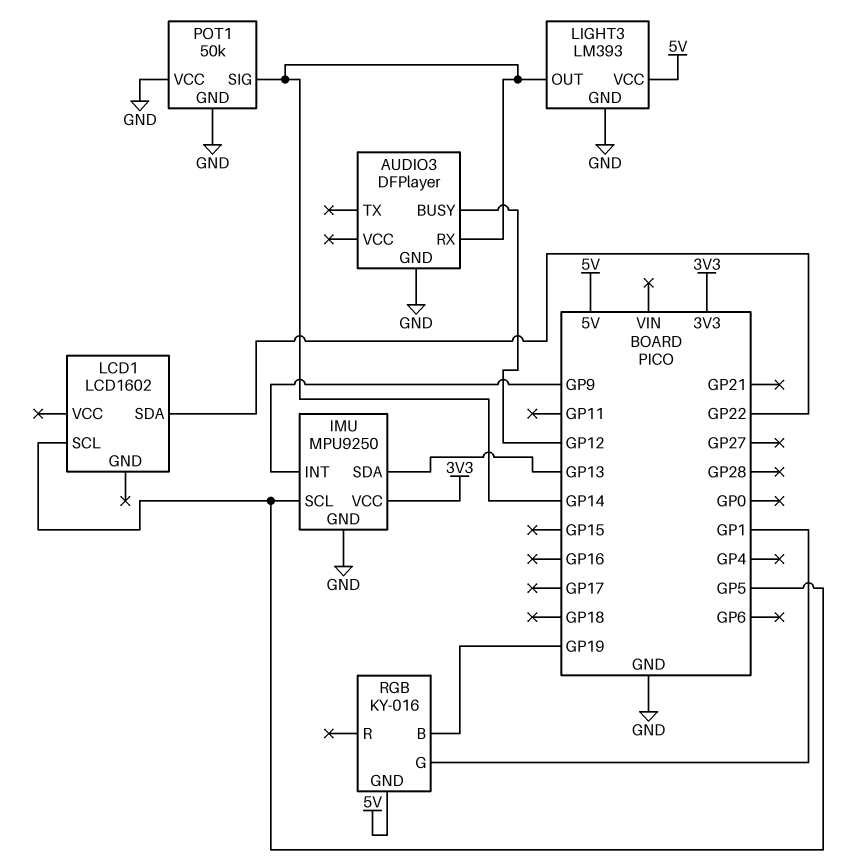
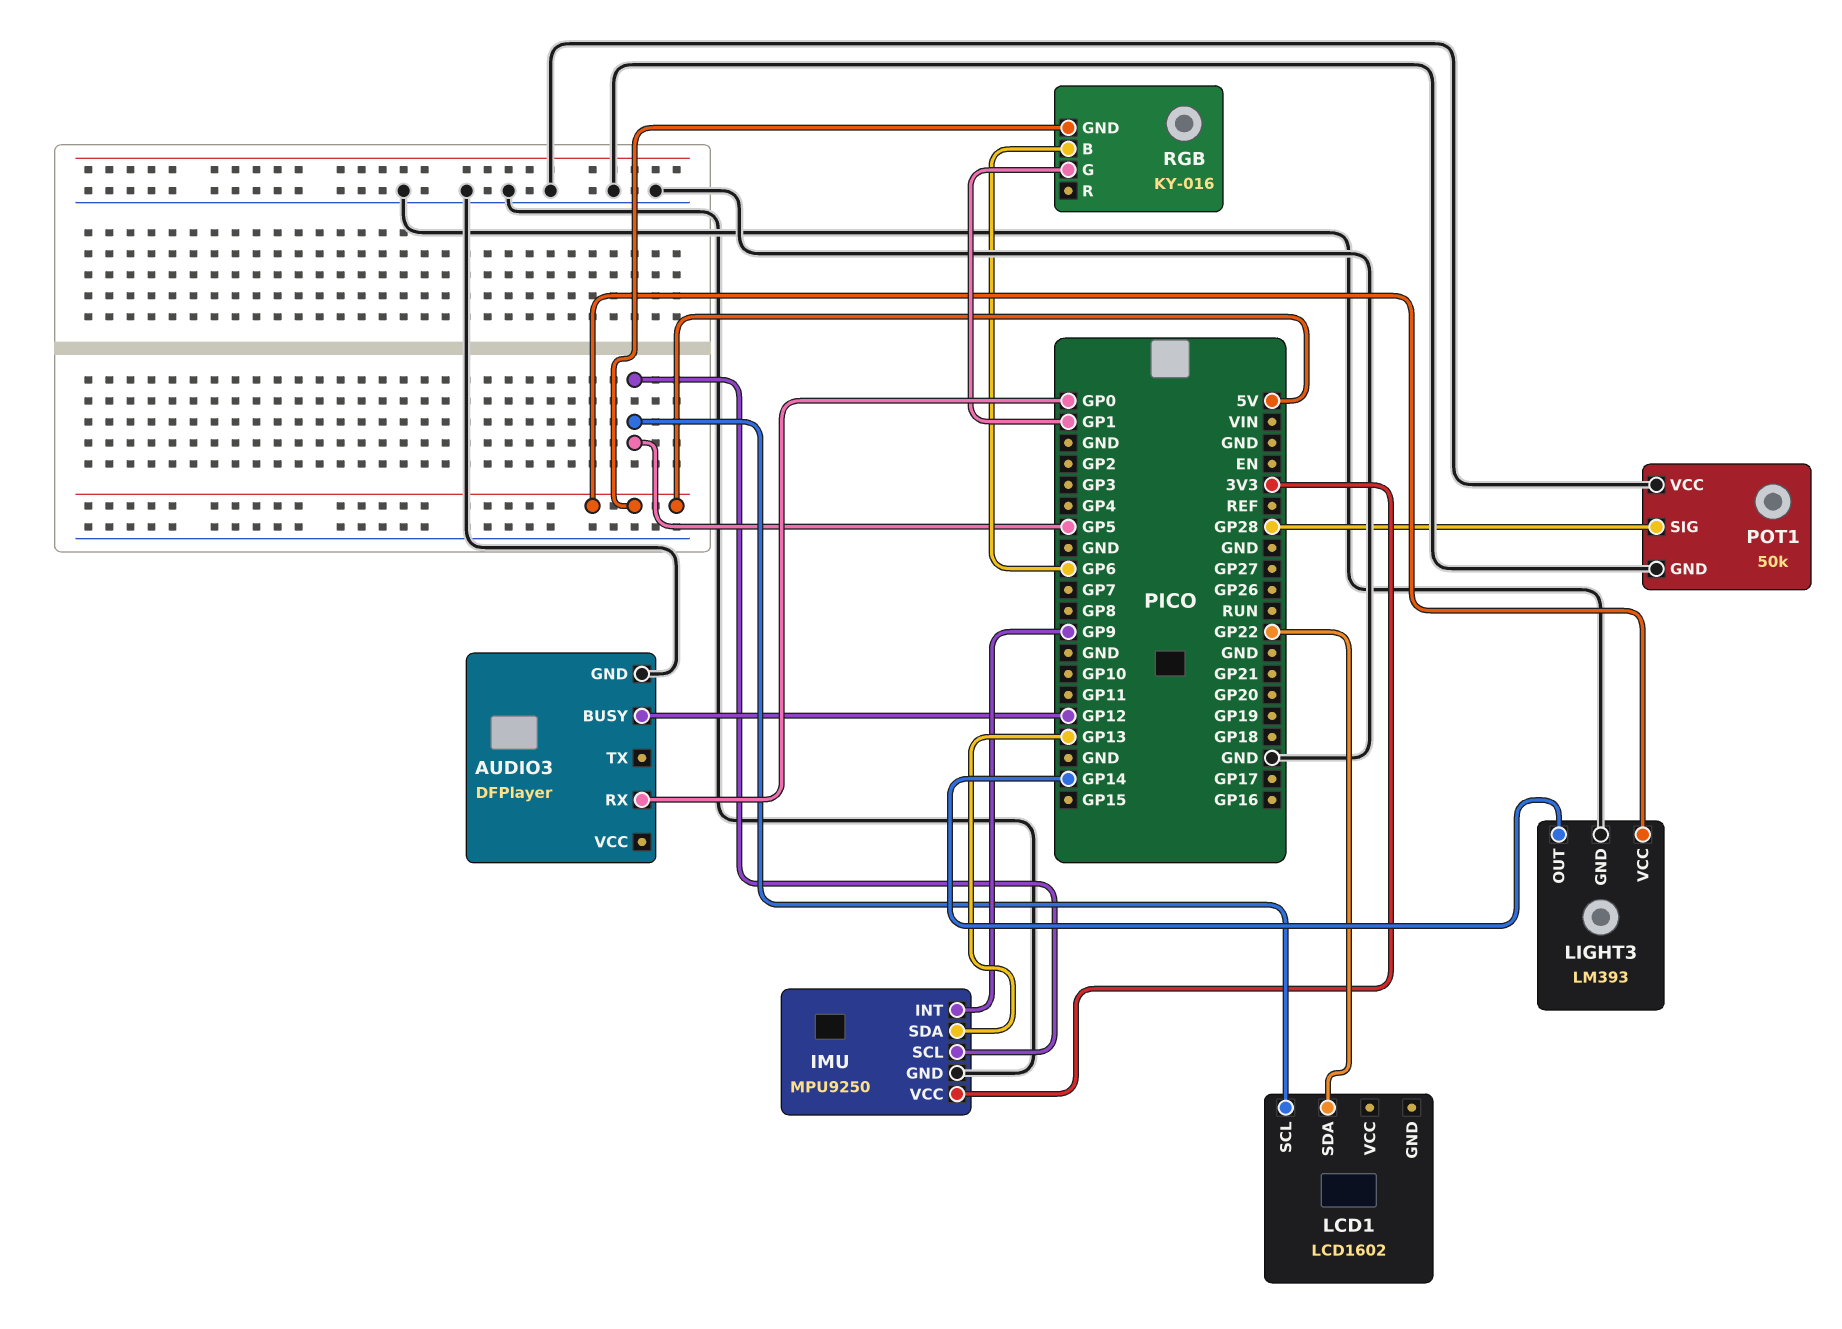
AUDIO3 pin RX: GP14 -> GP0
POT1 pin SIG: GP14 -> GP28
RGB pin B: GP19 -> GP6

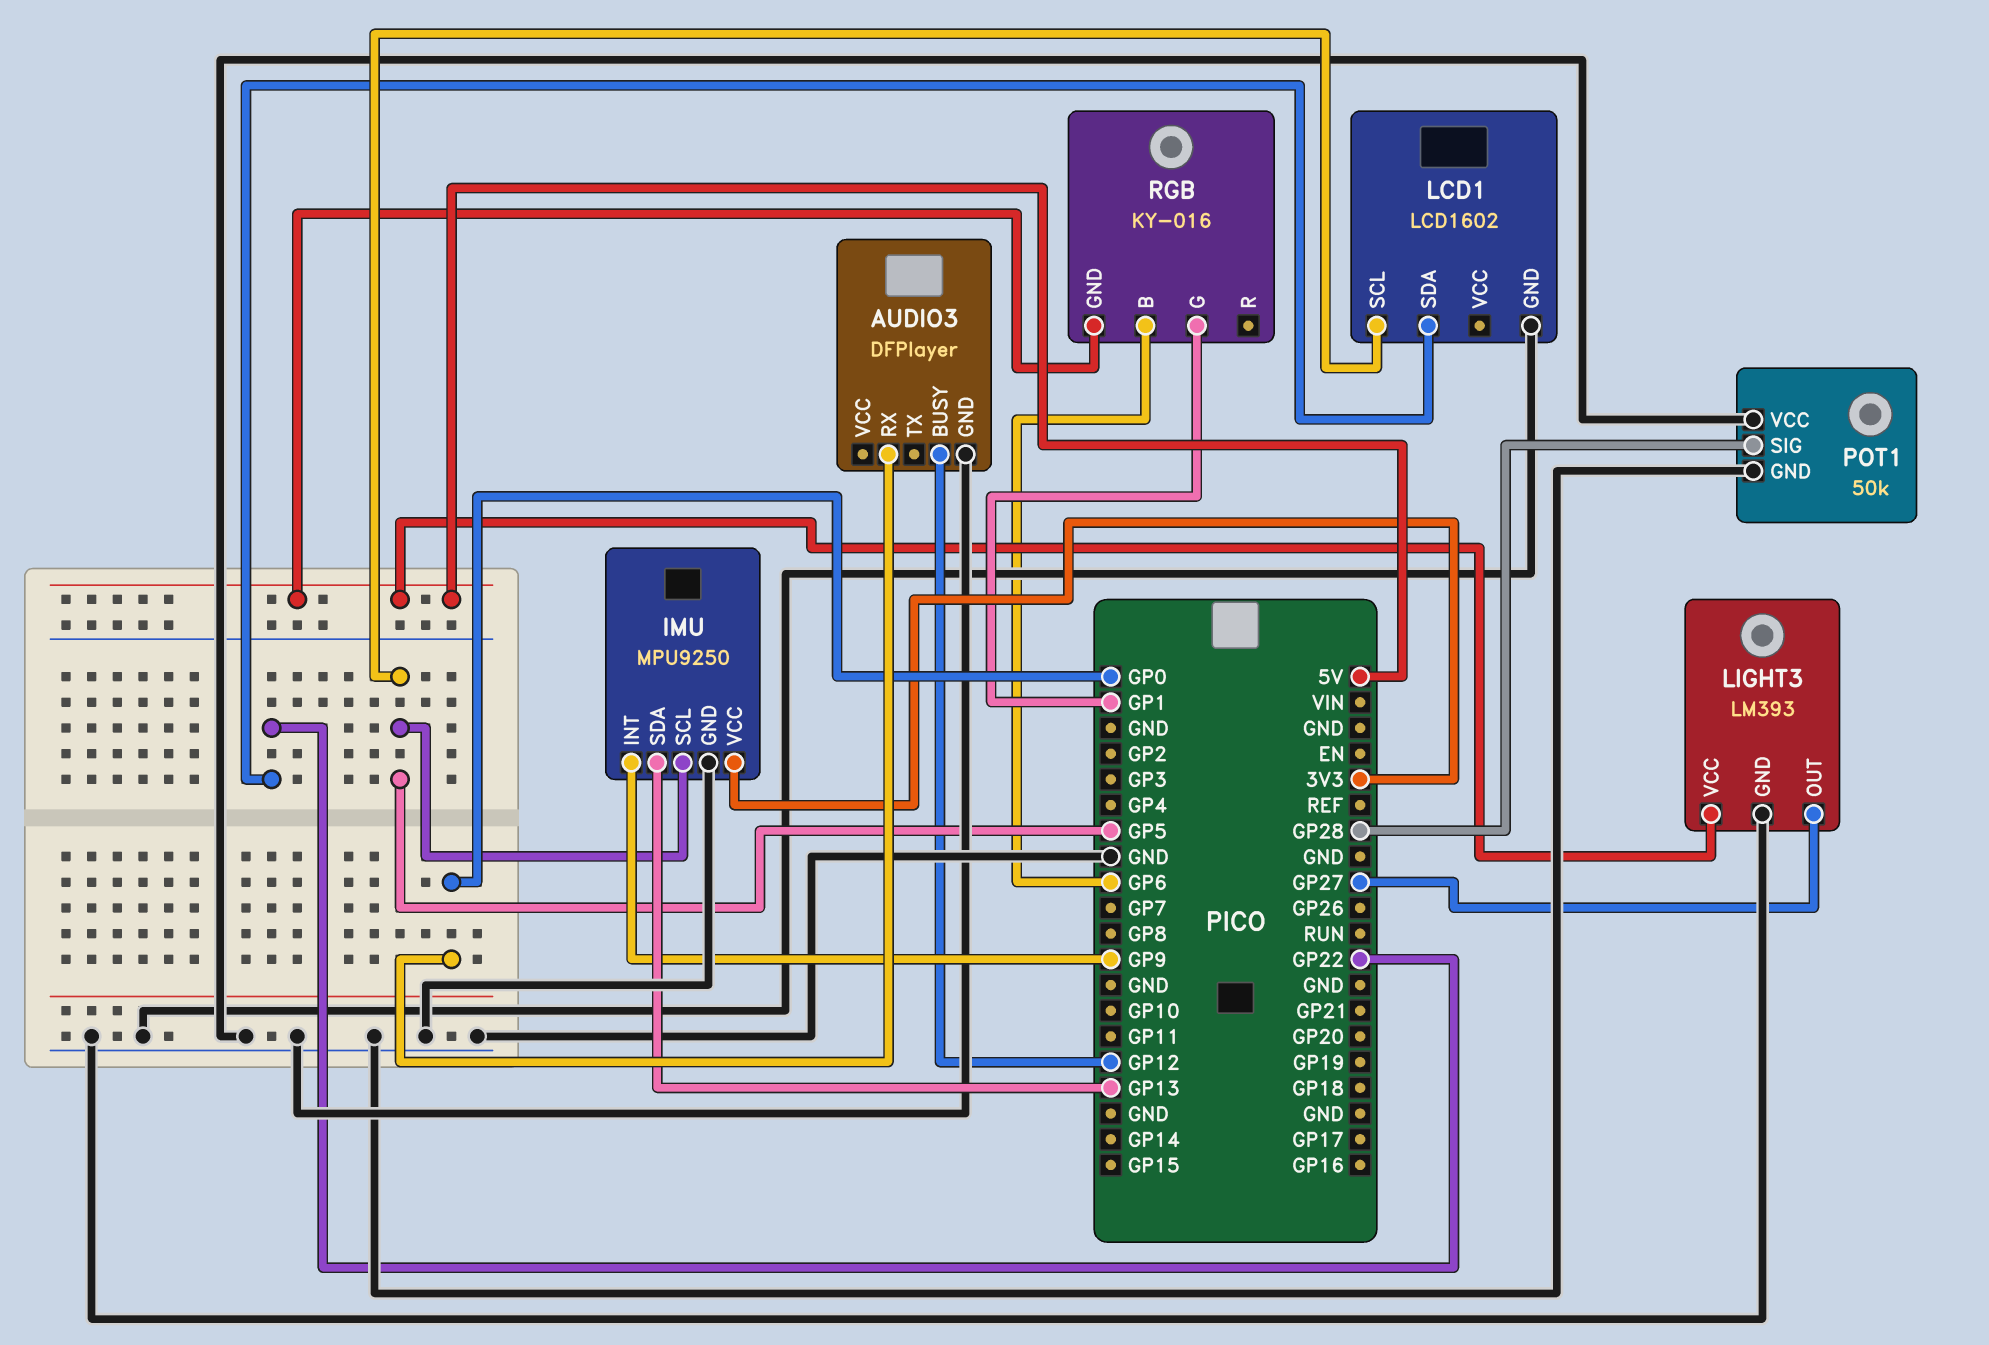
LCD1 pin GND: none -> GND
LIGHT3 pin OUT: GP14 -> GP27

